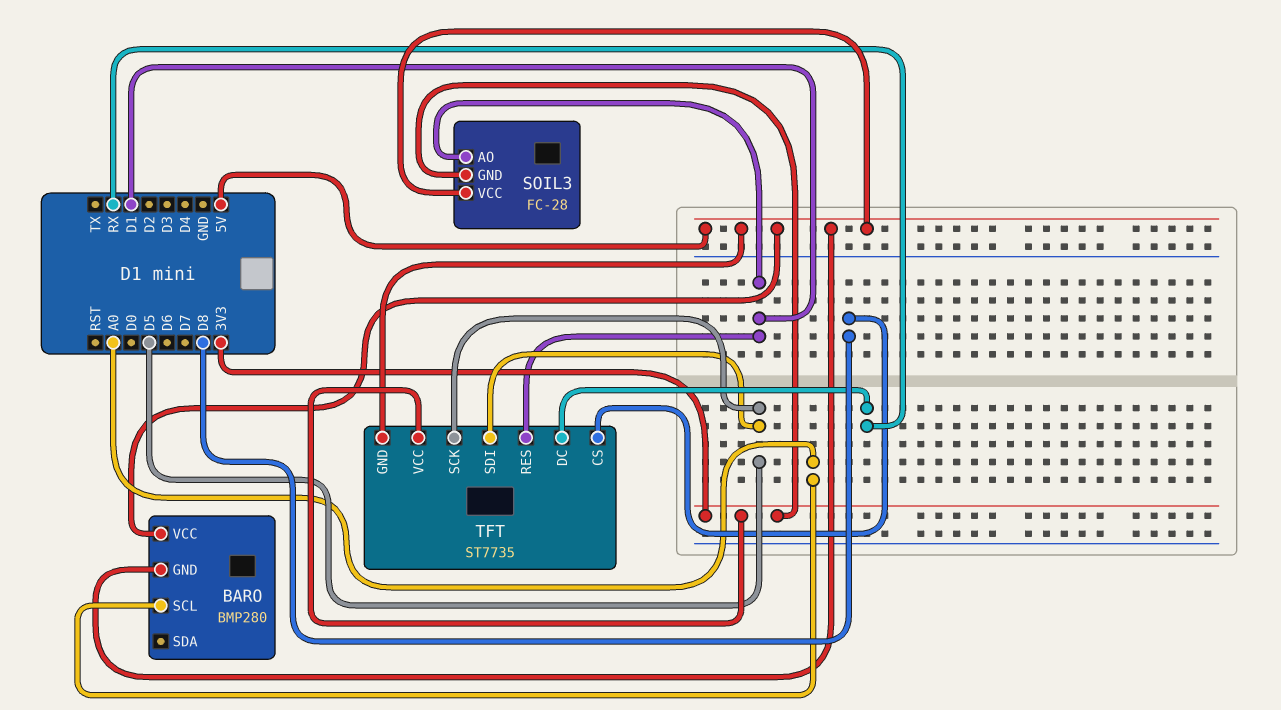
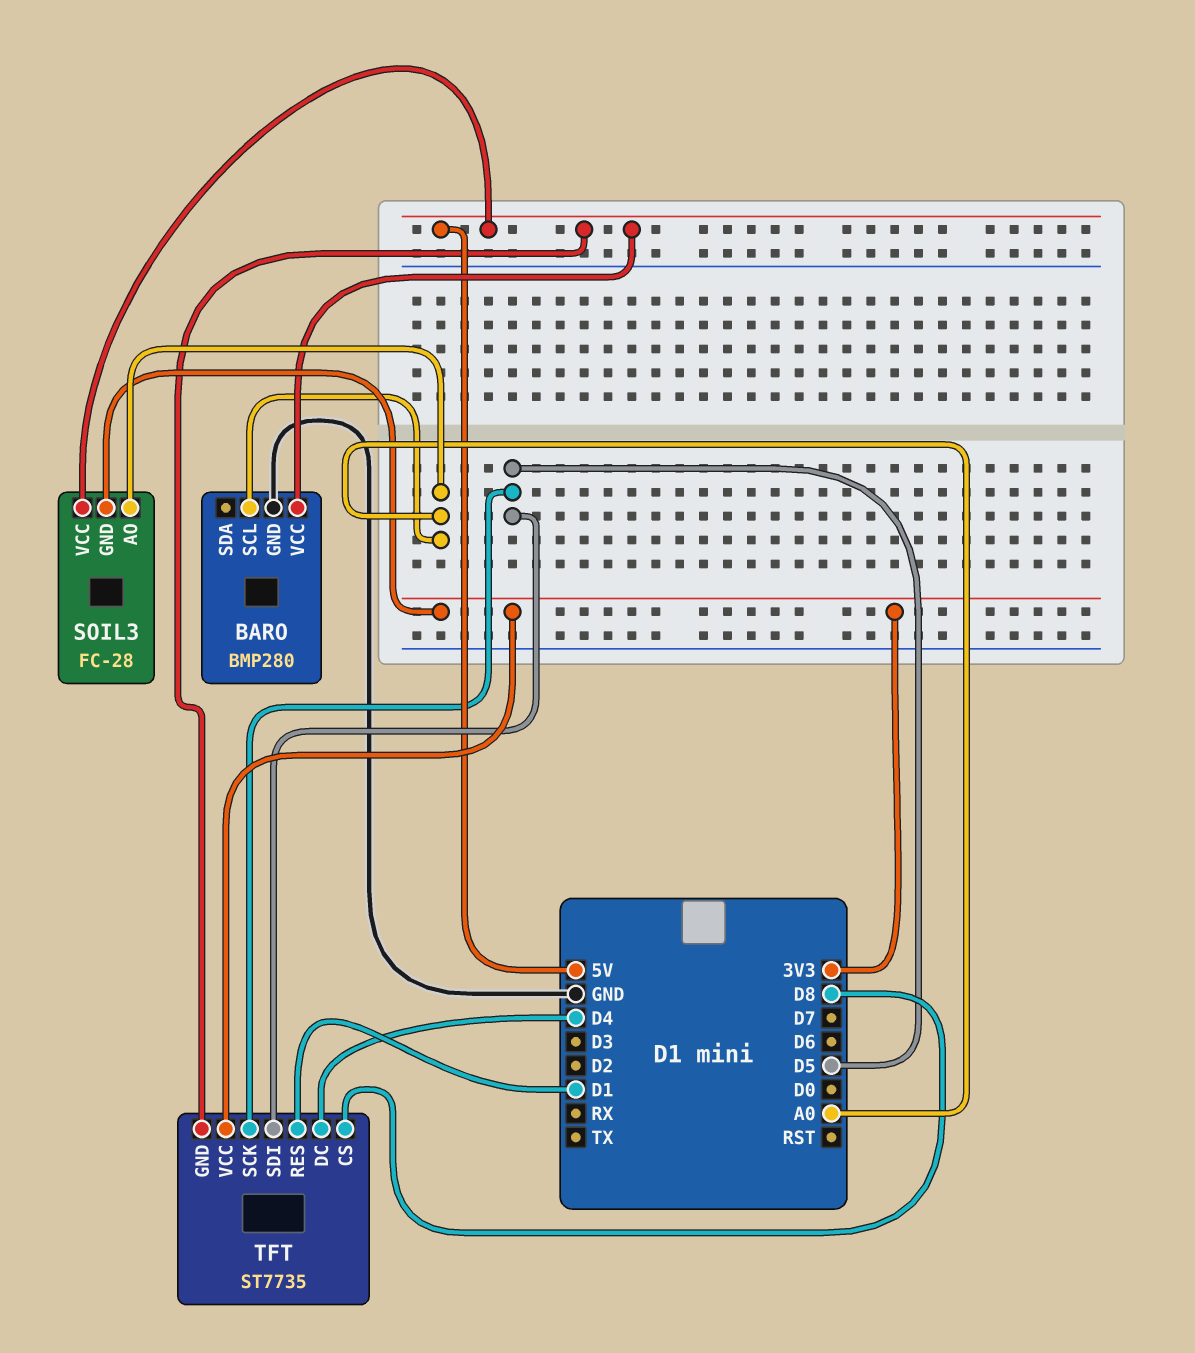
BARO pin GND: 5V -> GND
SOIL3 pin AO: D1 -> A0
TFT pin DC: RX -> D4

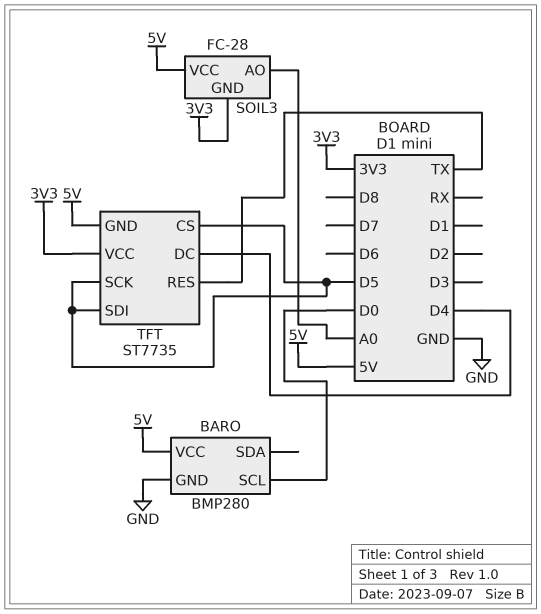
BARO pin SCL: A0 -> D0
TFT pin CS: D8 -> D5
TFT pin RES: D1 -> TX

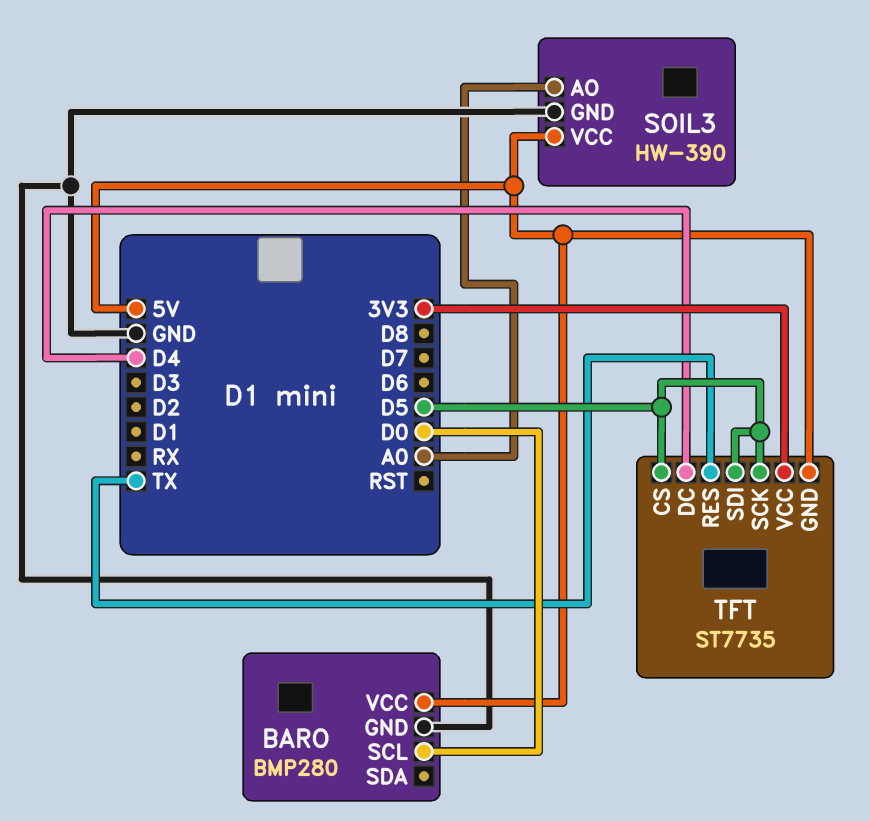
SOIL3: FC-28 -> HW-390
SOIL3 pin GND: 3V3 -> GND

